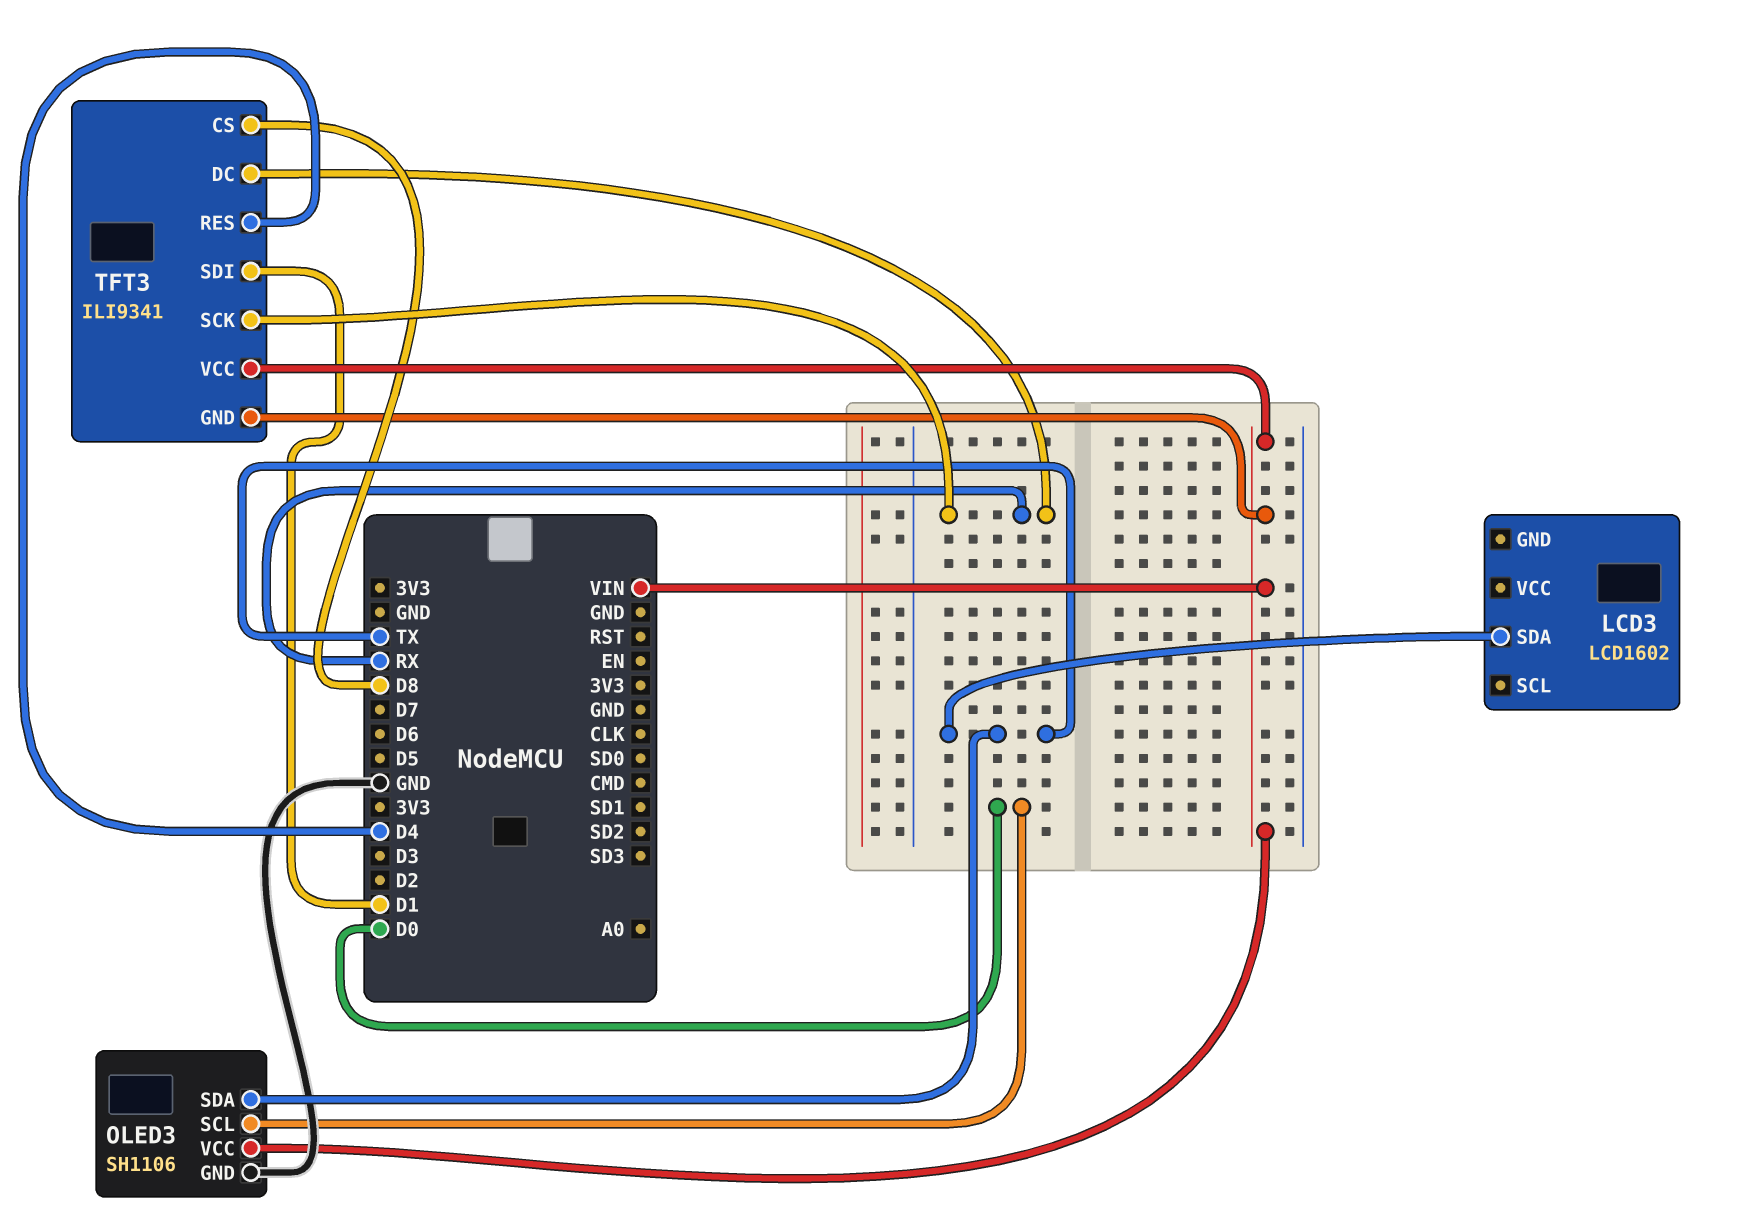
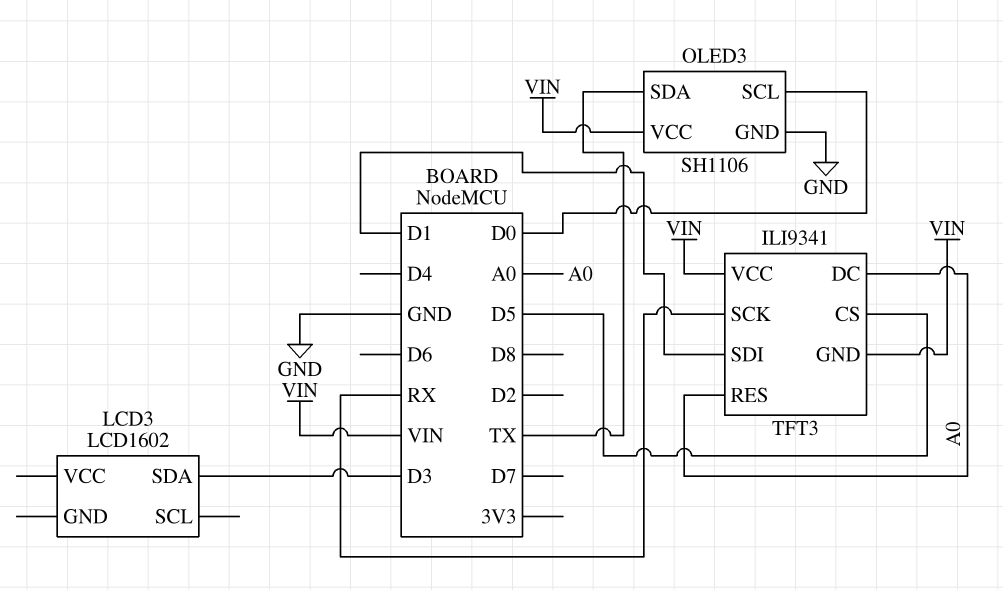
LCD3 pin SDA: TX -> D3
TFT3 pin CS: D8 -> D5
TFT3 pin DC: RX -> A0
TFT3 pin RES: D4 -> A0

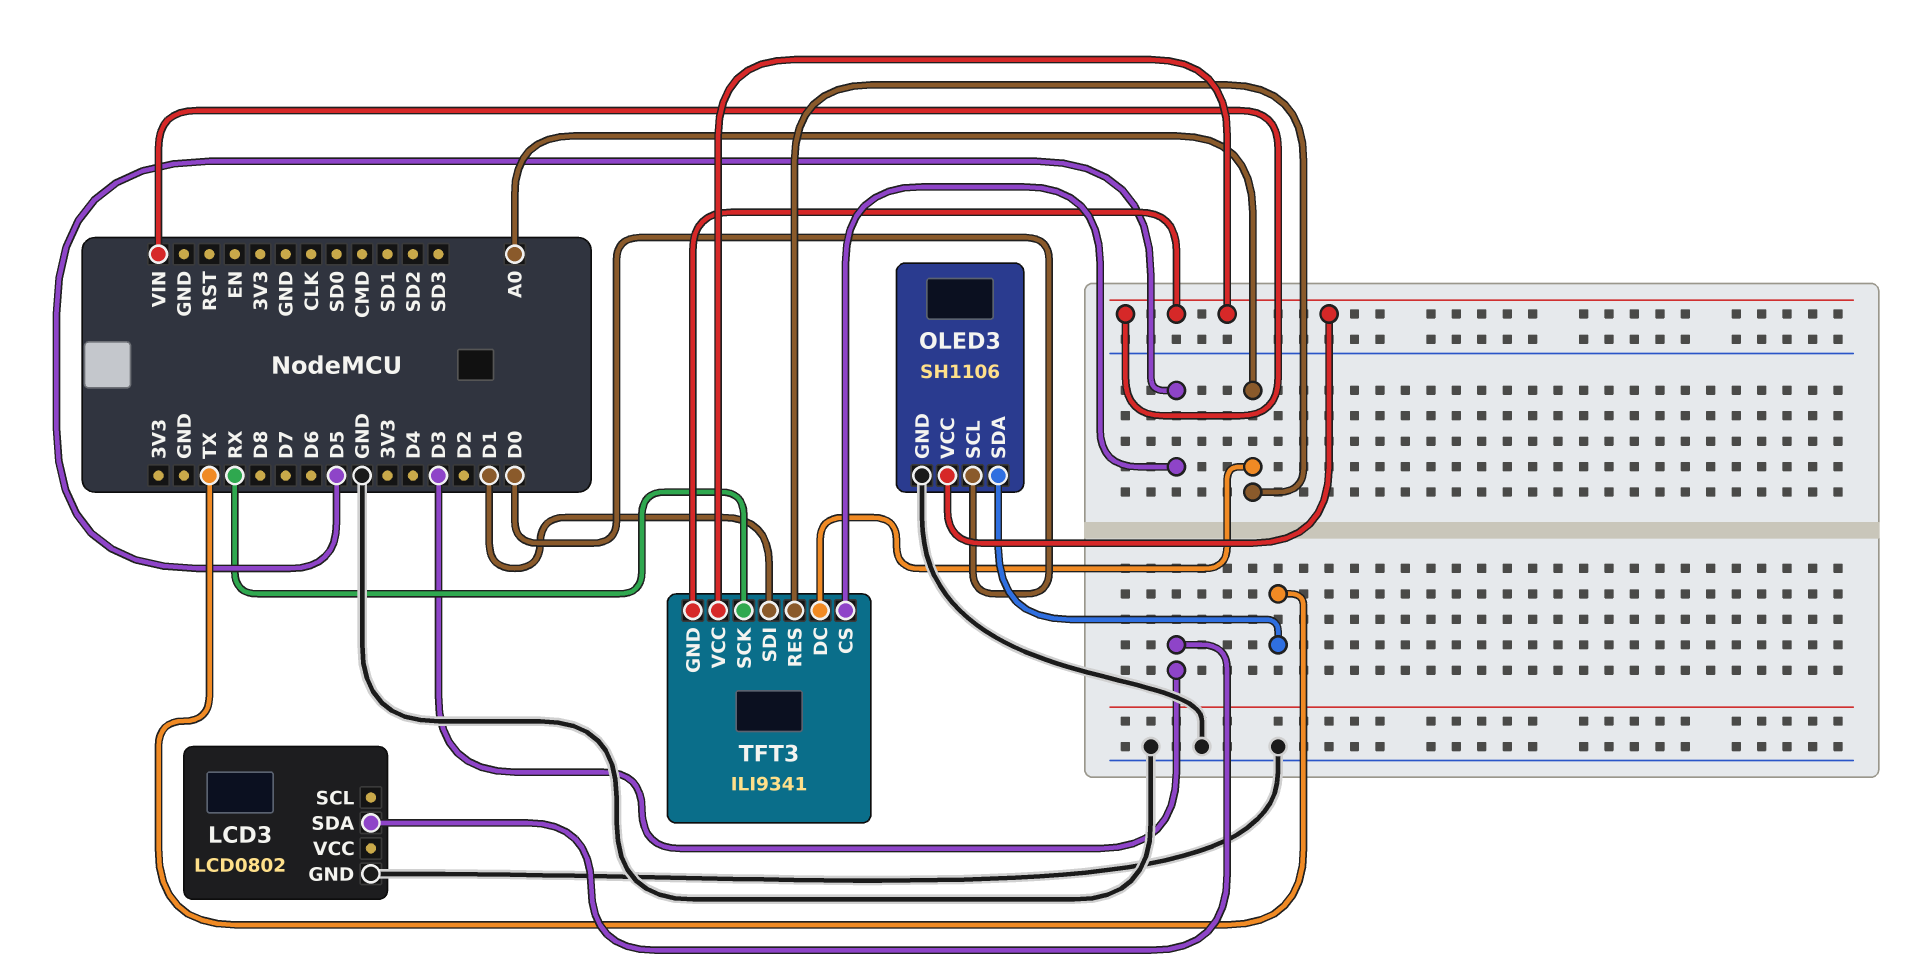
LCD3: LCD1602 -> LCD0802
LCD3 pin GND: none -> GND

